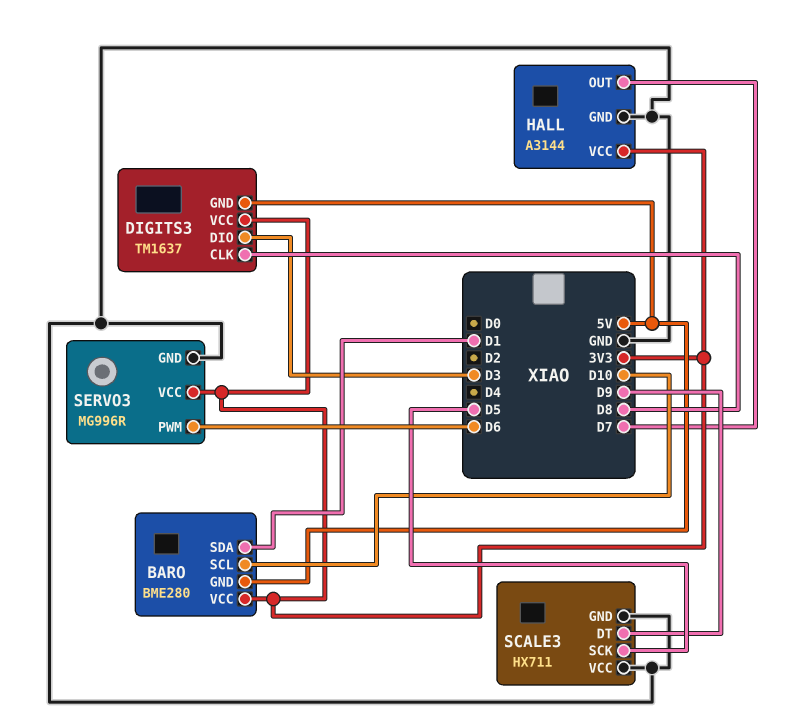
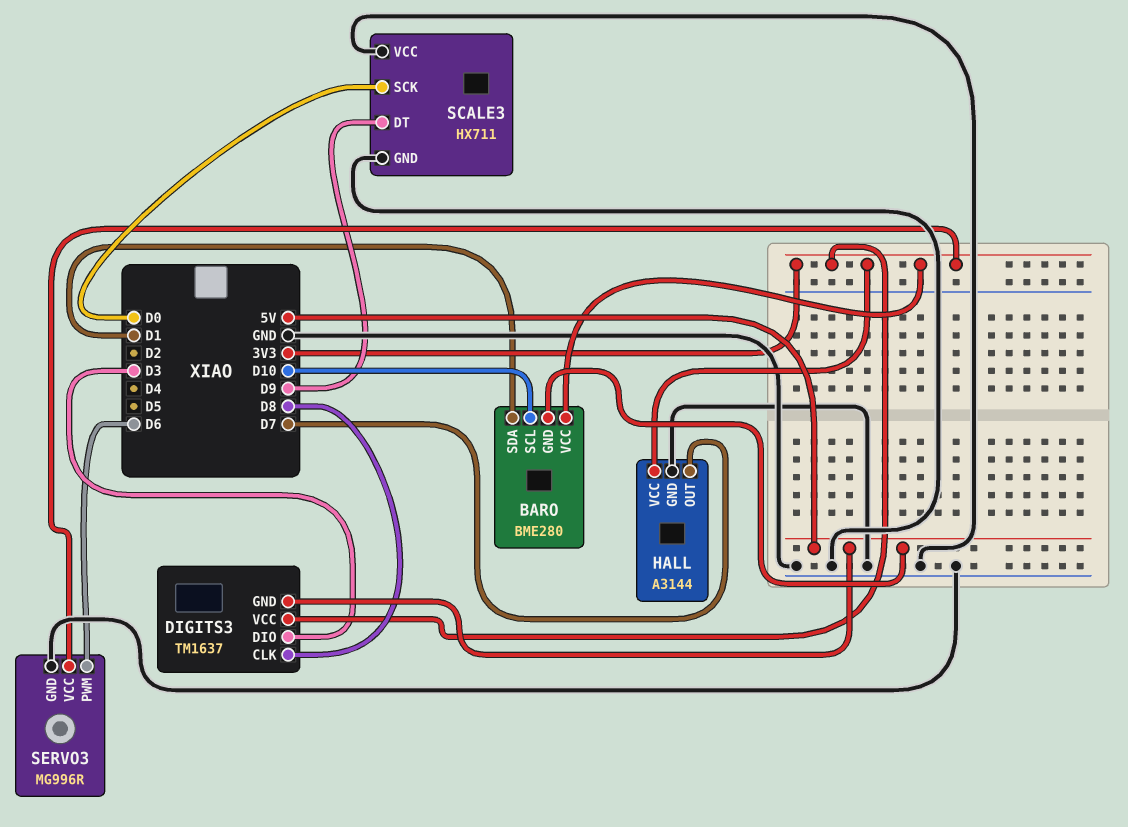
SCALE3 pin SCK: D5 -> D0

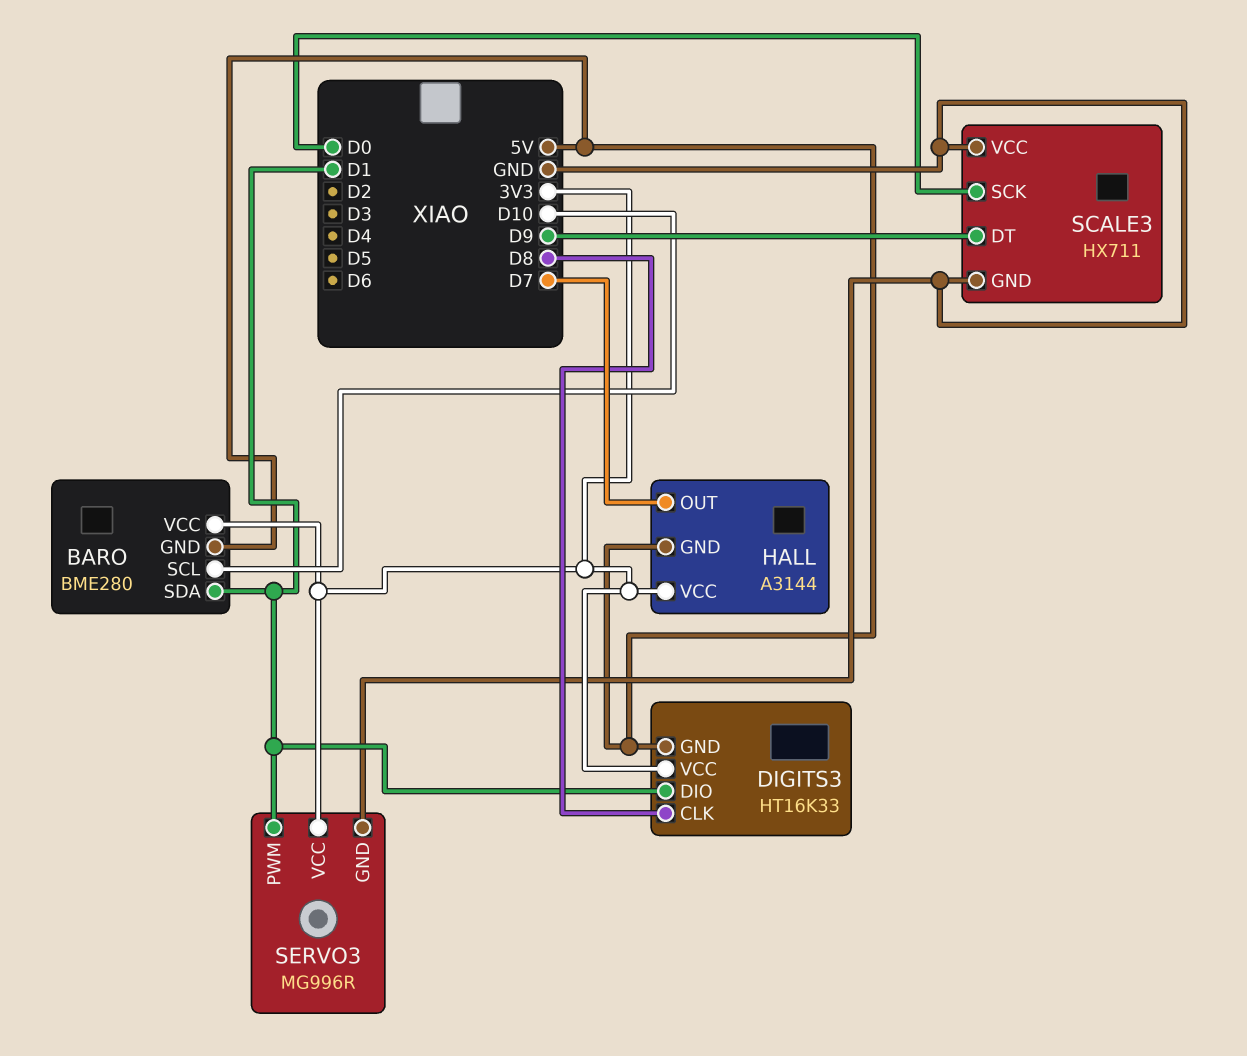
DIGITS3: TM1637 -> HT16K33
DIGITS3 pin DIO: D3 -> D1
HALL pin GND: GND -> 5V
SERVO3 pin PWM: D6 -> D1

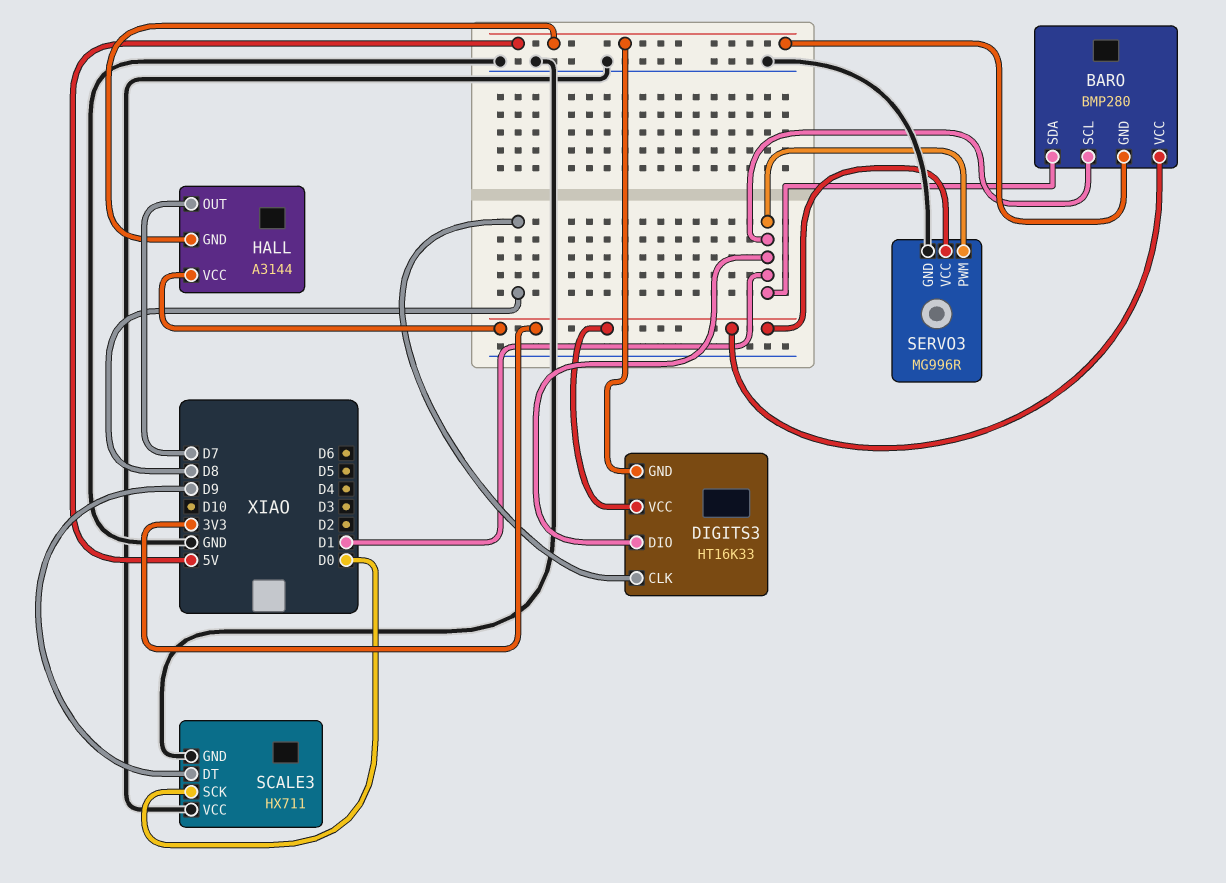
BARO: BME280 -> BMP280
BARO pin SCL: D10 -> D1

